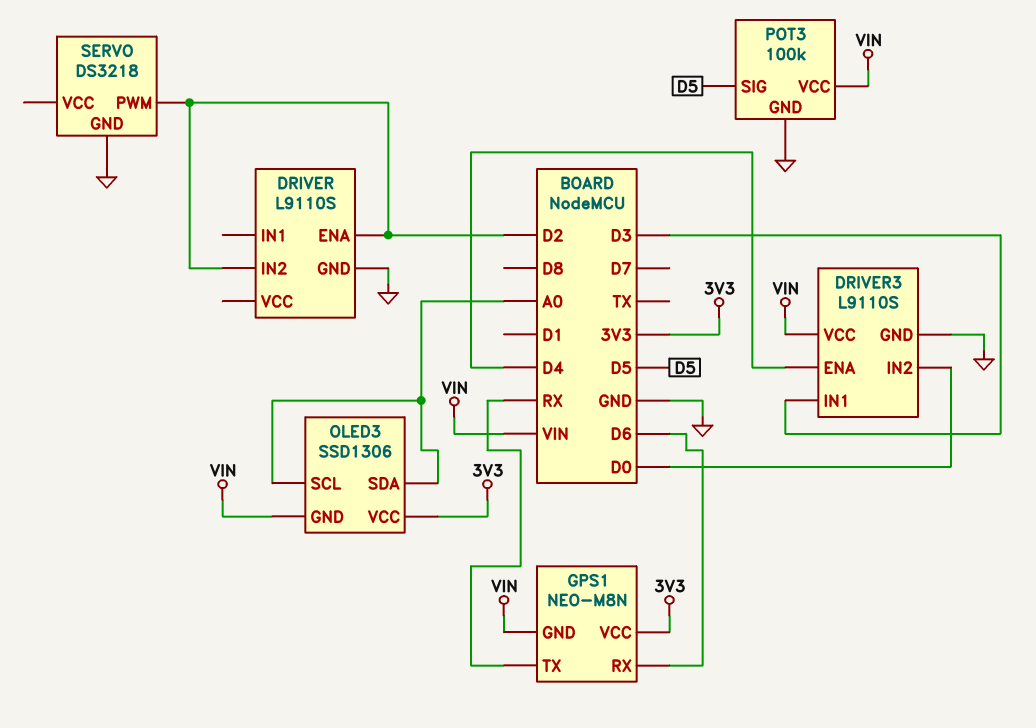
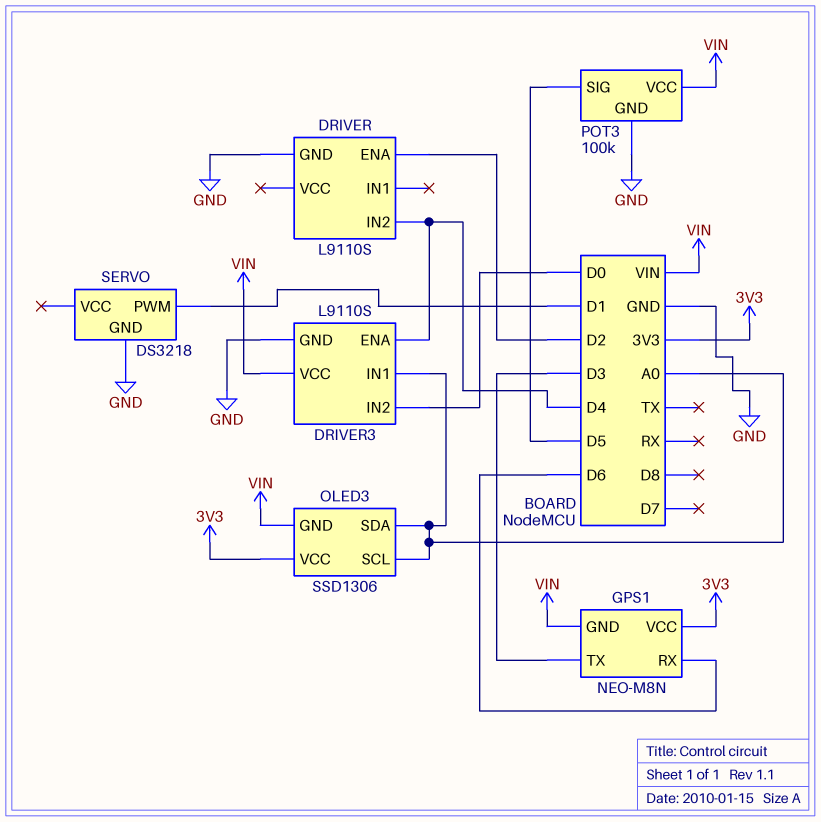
DRIVER pin IN2: D2 -> D4
DRIVER3 pin IN1: D3 -> A0
GPS1 pin TX: RX -> D3
SERVO pin PWM: D2 -> D1

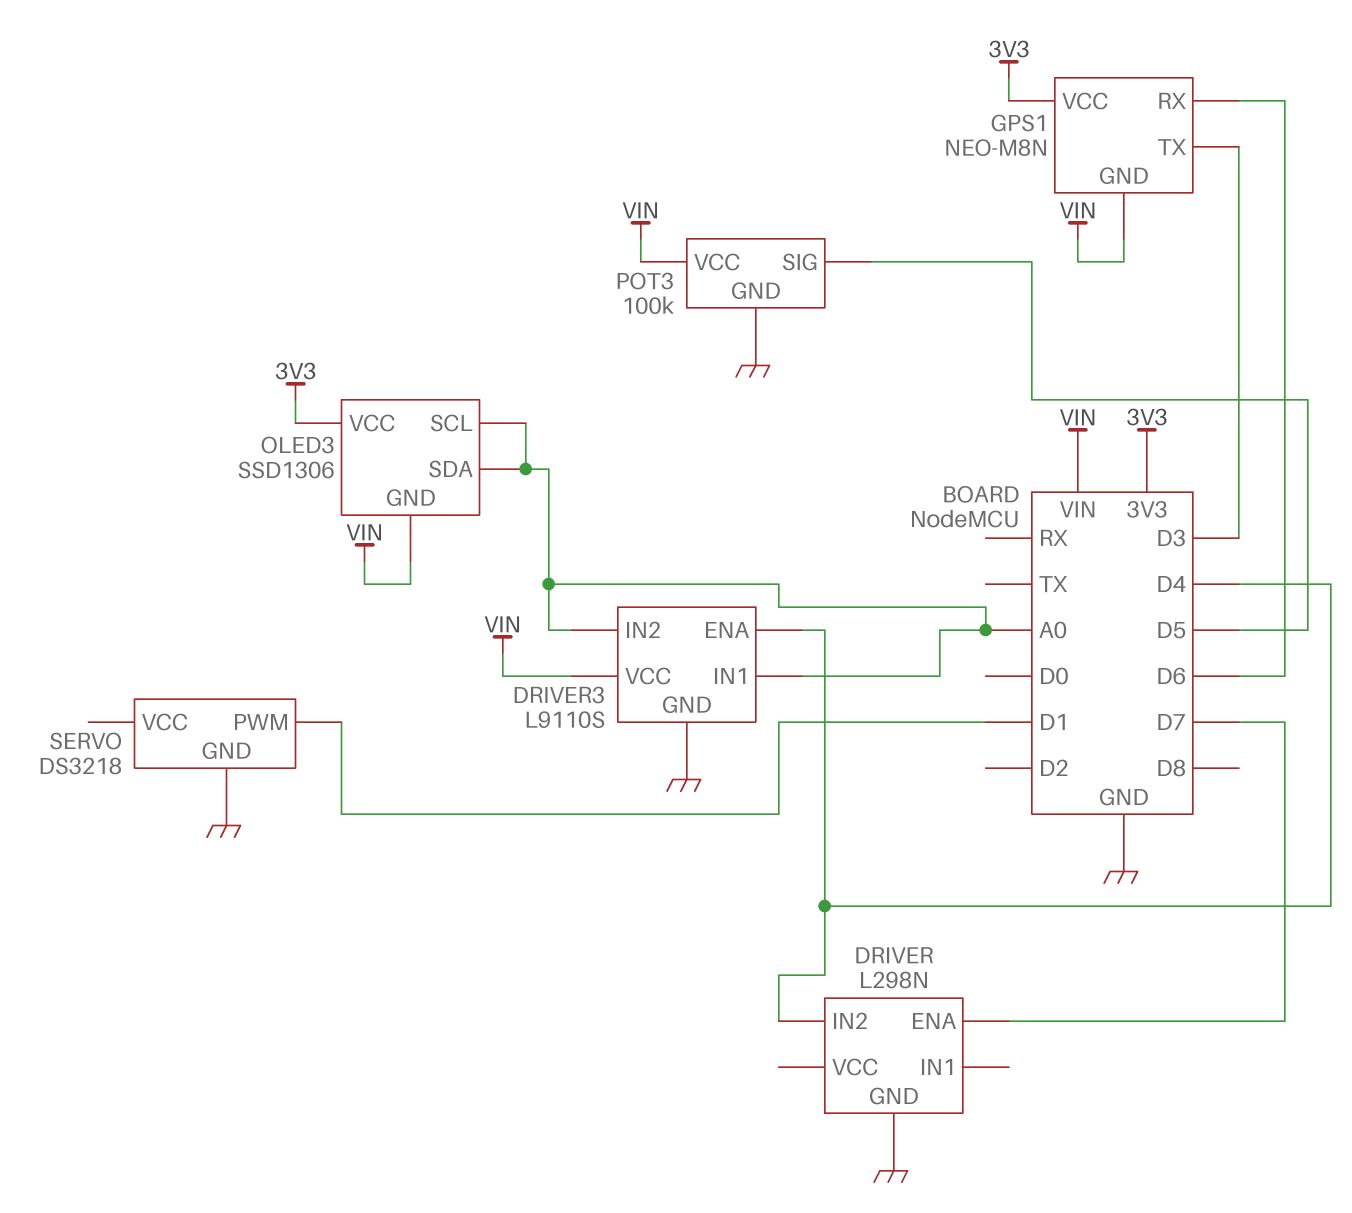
DRIVER: L9110S -> L298N
DRIVER pin ENA: D2 -> D7
DRIVER3 pin IN2: D0 -> A0

